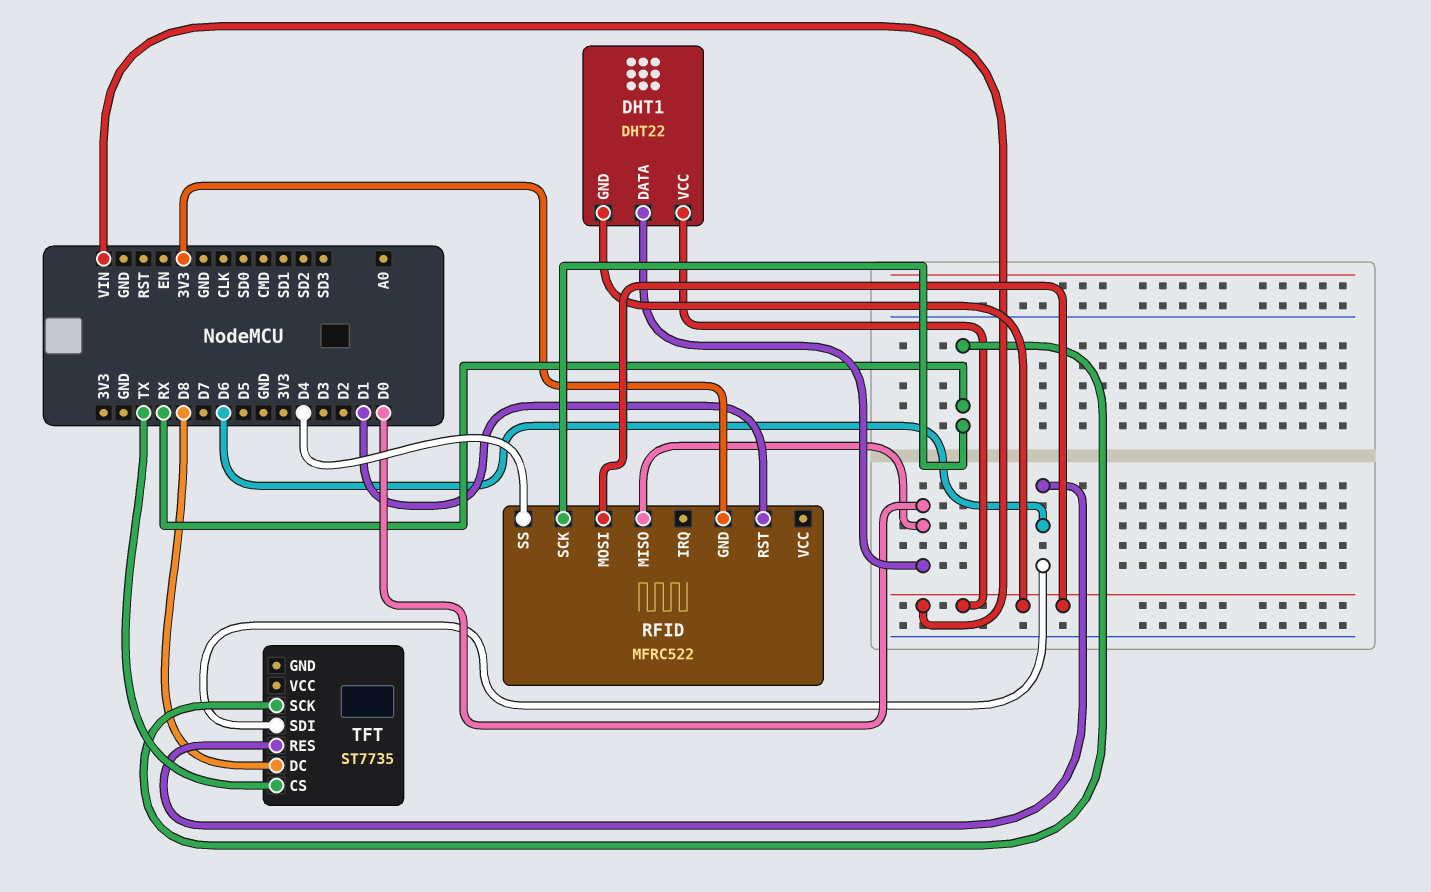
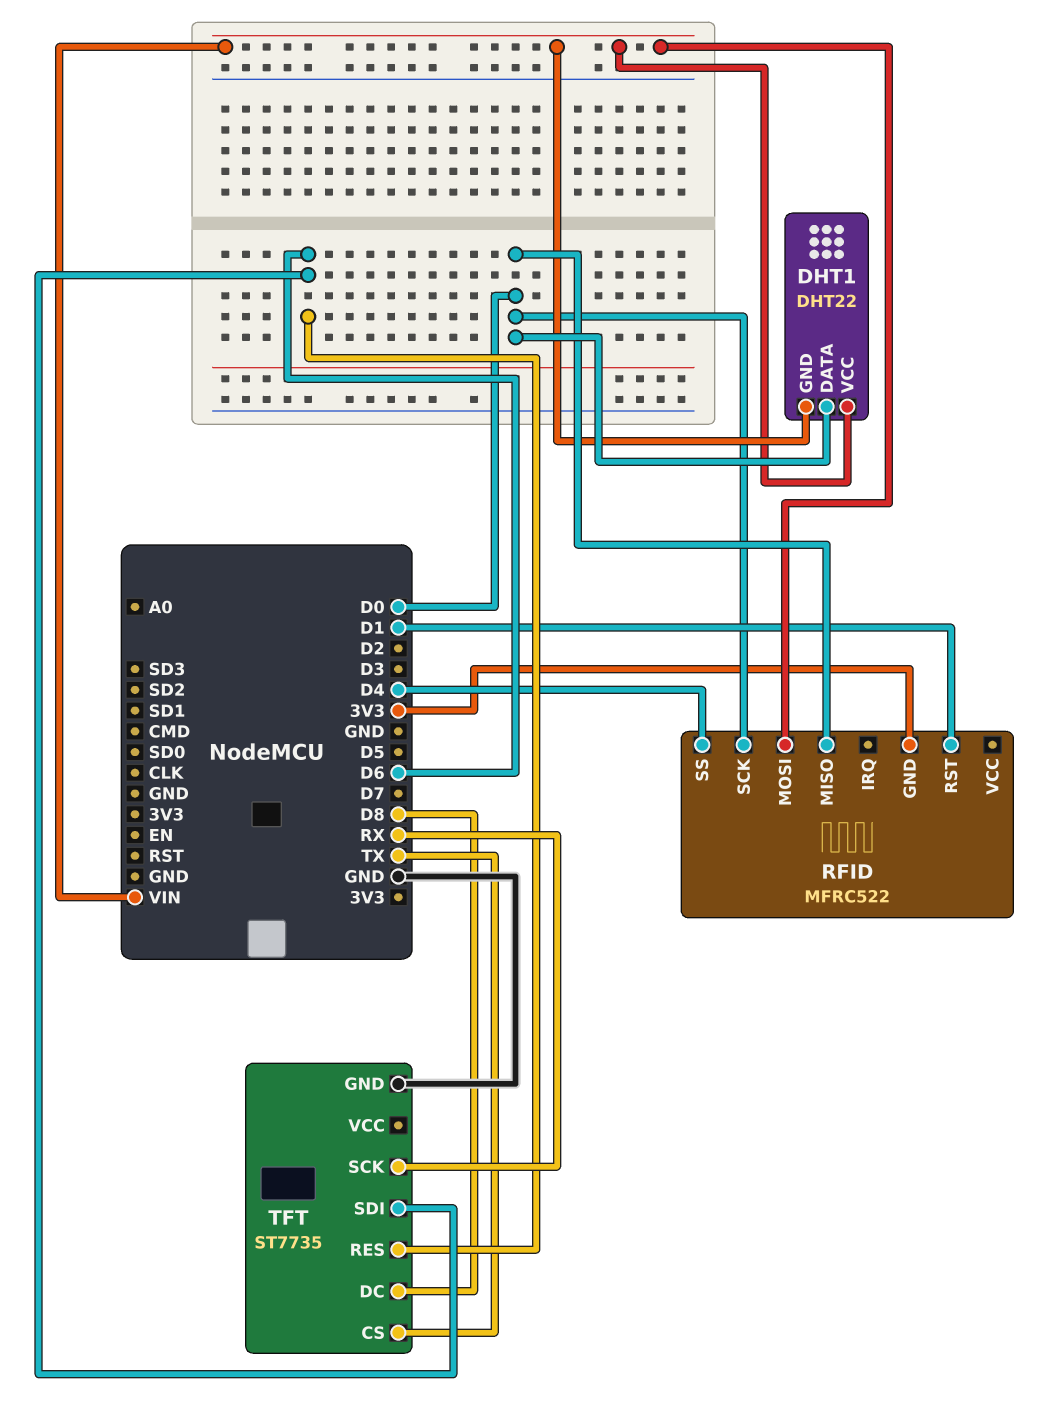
RFID pin SCK: RX -> D0
TFT pin GND: none -> GND

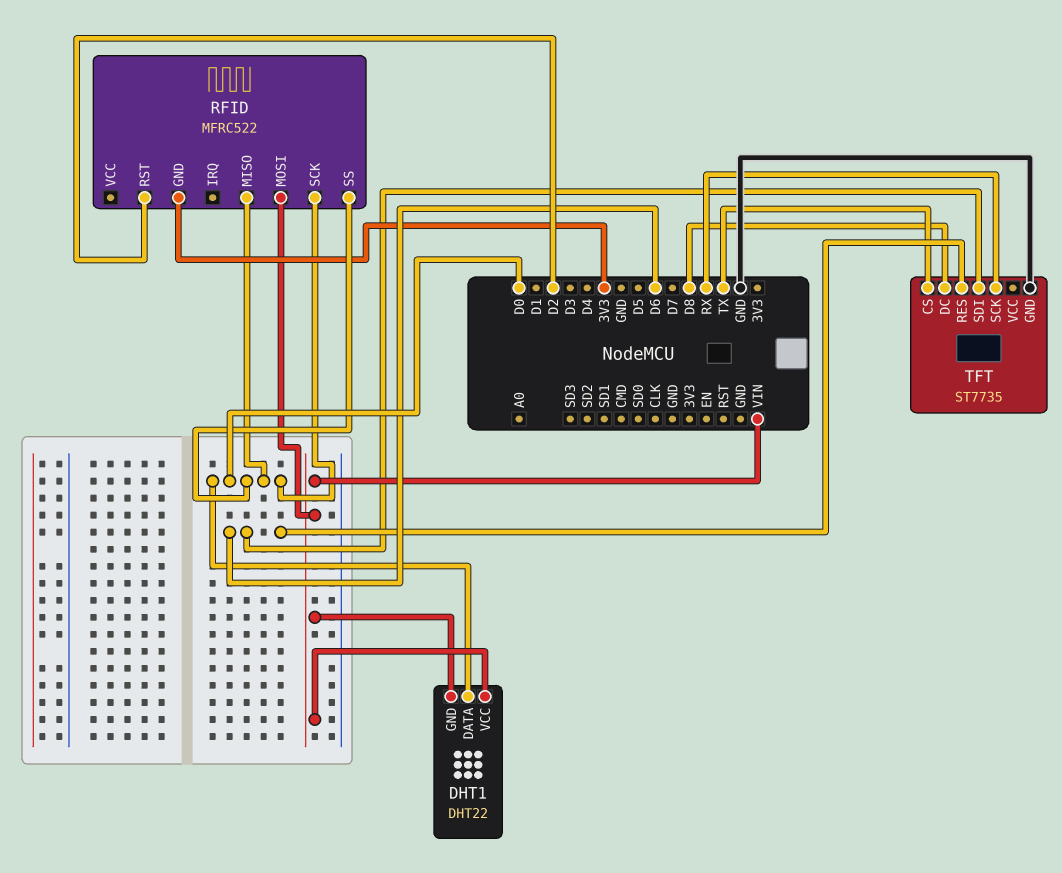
RFID pin RST: D1 -> D2
RFID pin SS: D4 -> D0

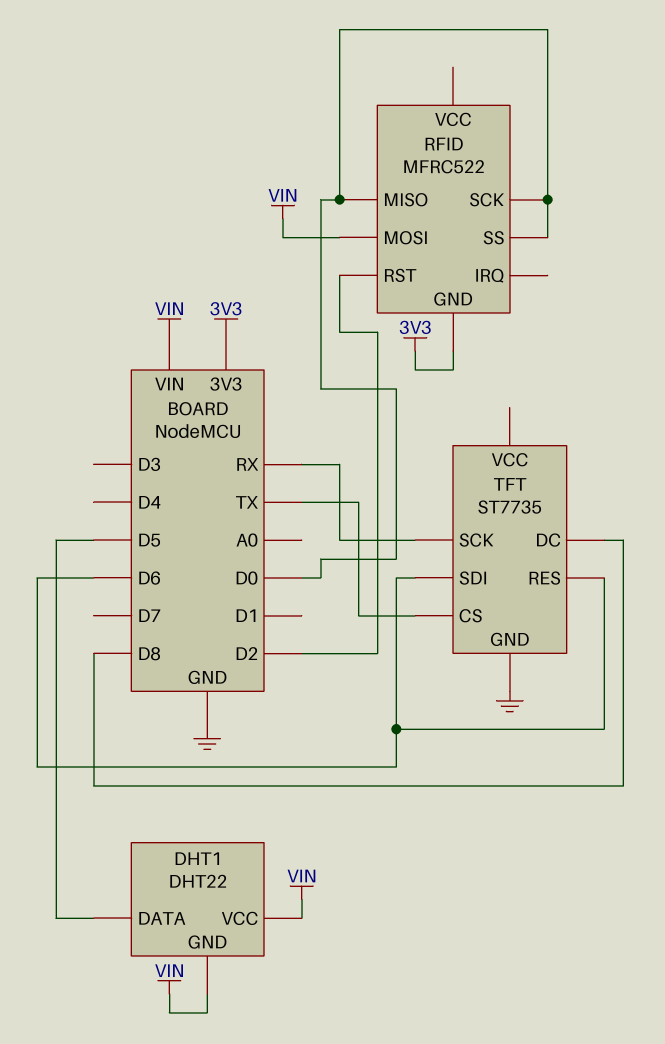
DHT1 pin DATA: D0 -> D5

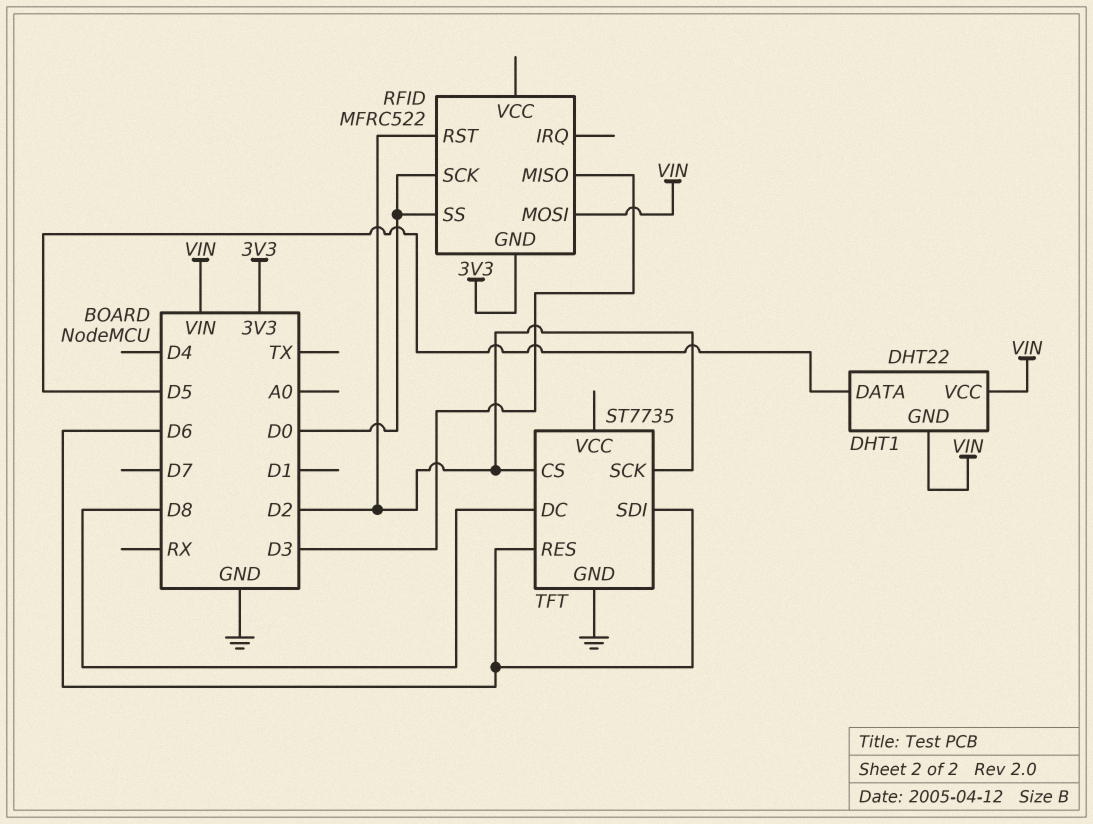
RFID pin MISO: D0 -> D3
TFT pin CS: TX -> D2
TFT pin SCK: RX -> D2

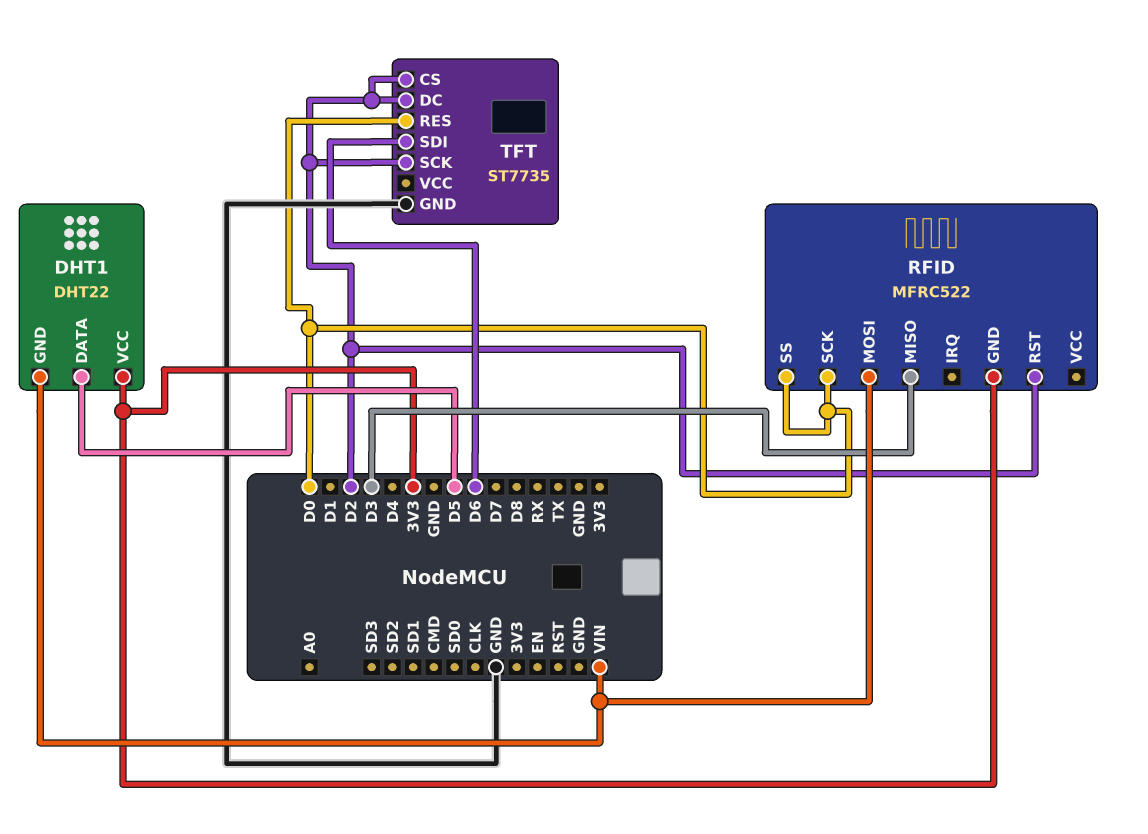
DHT1 pin VCC: VIN -> 3V3
TFT pin DC: D8 -> D2
TFT pin RES: D6 -> D0

